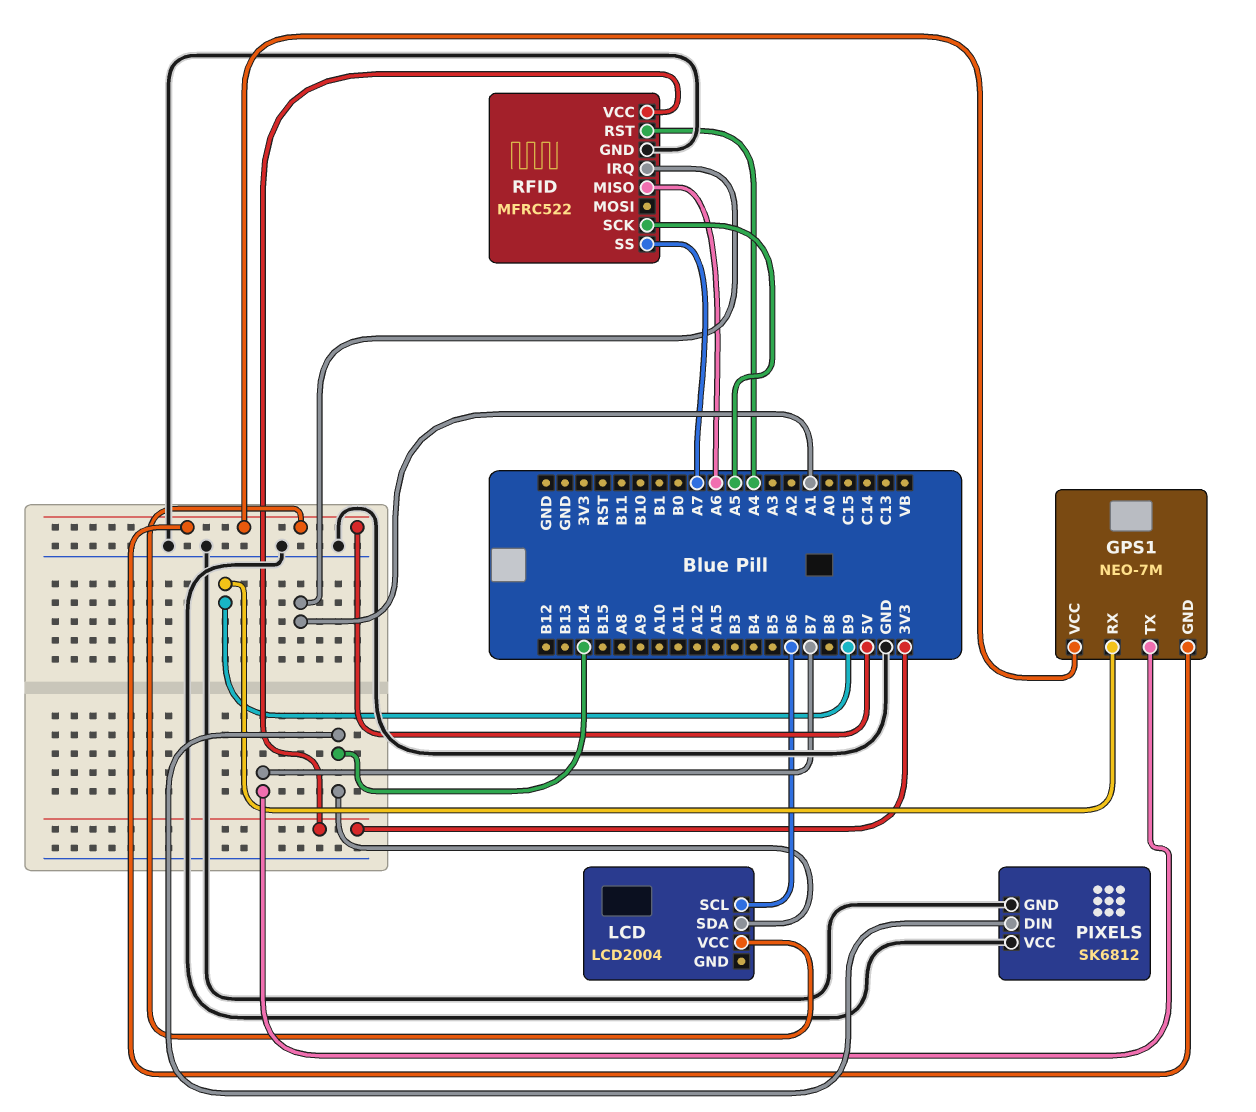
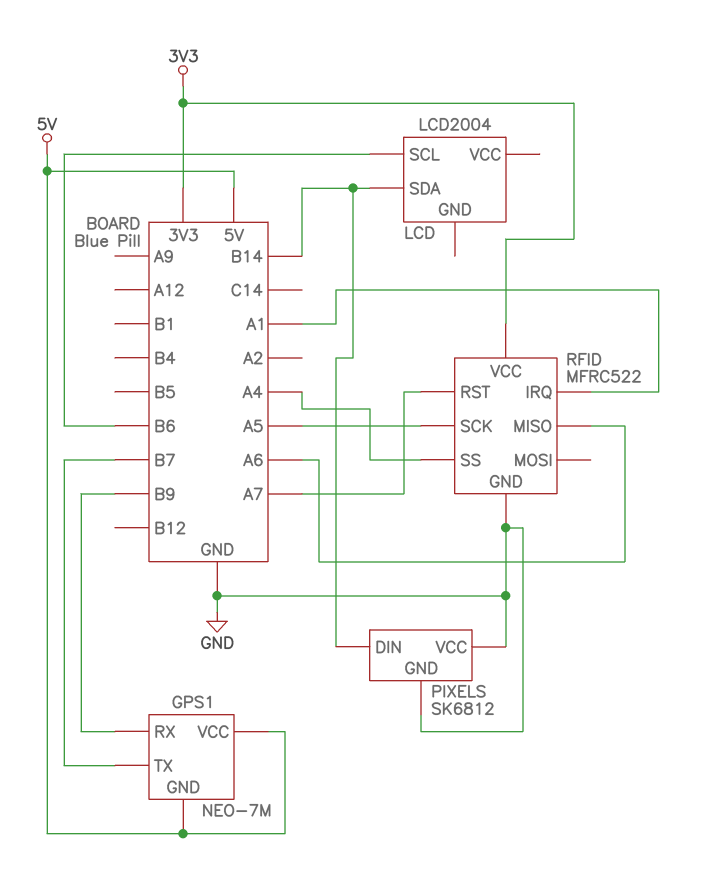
LCD pin VCC: 5V -> none
RFID pin RST: A4 -> A7
RFID pin SS: A7 -> A4

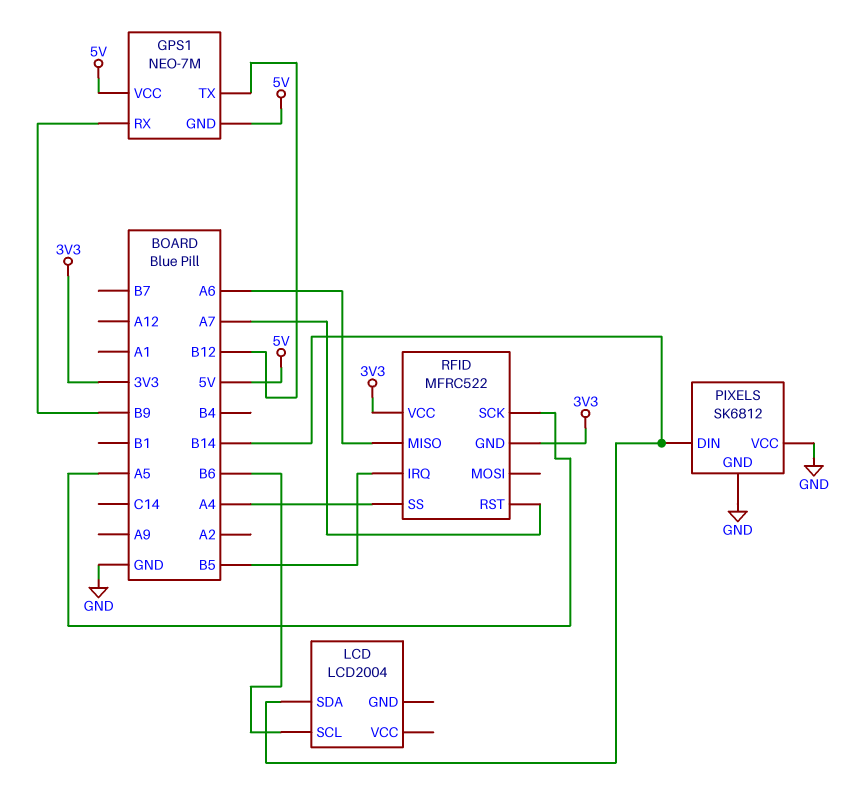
GPS1 pin TX: B7 -> B12
RFID pin GND: GND -> 3V3
RFID pin IRQ: A1 -> B5

